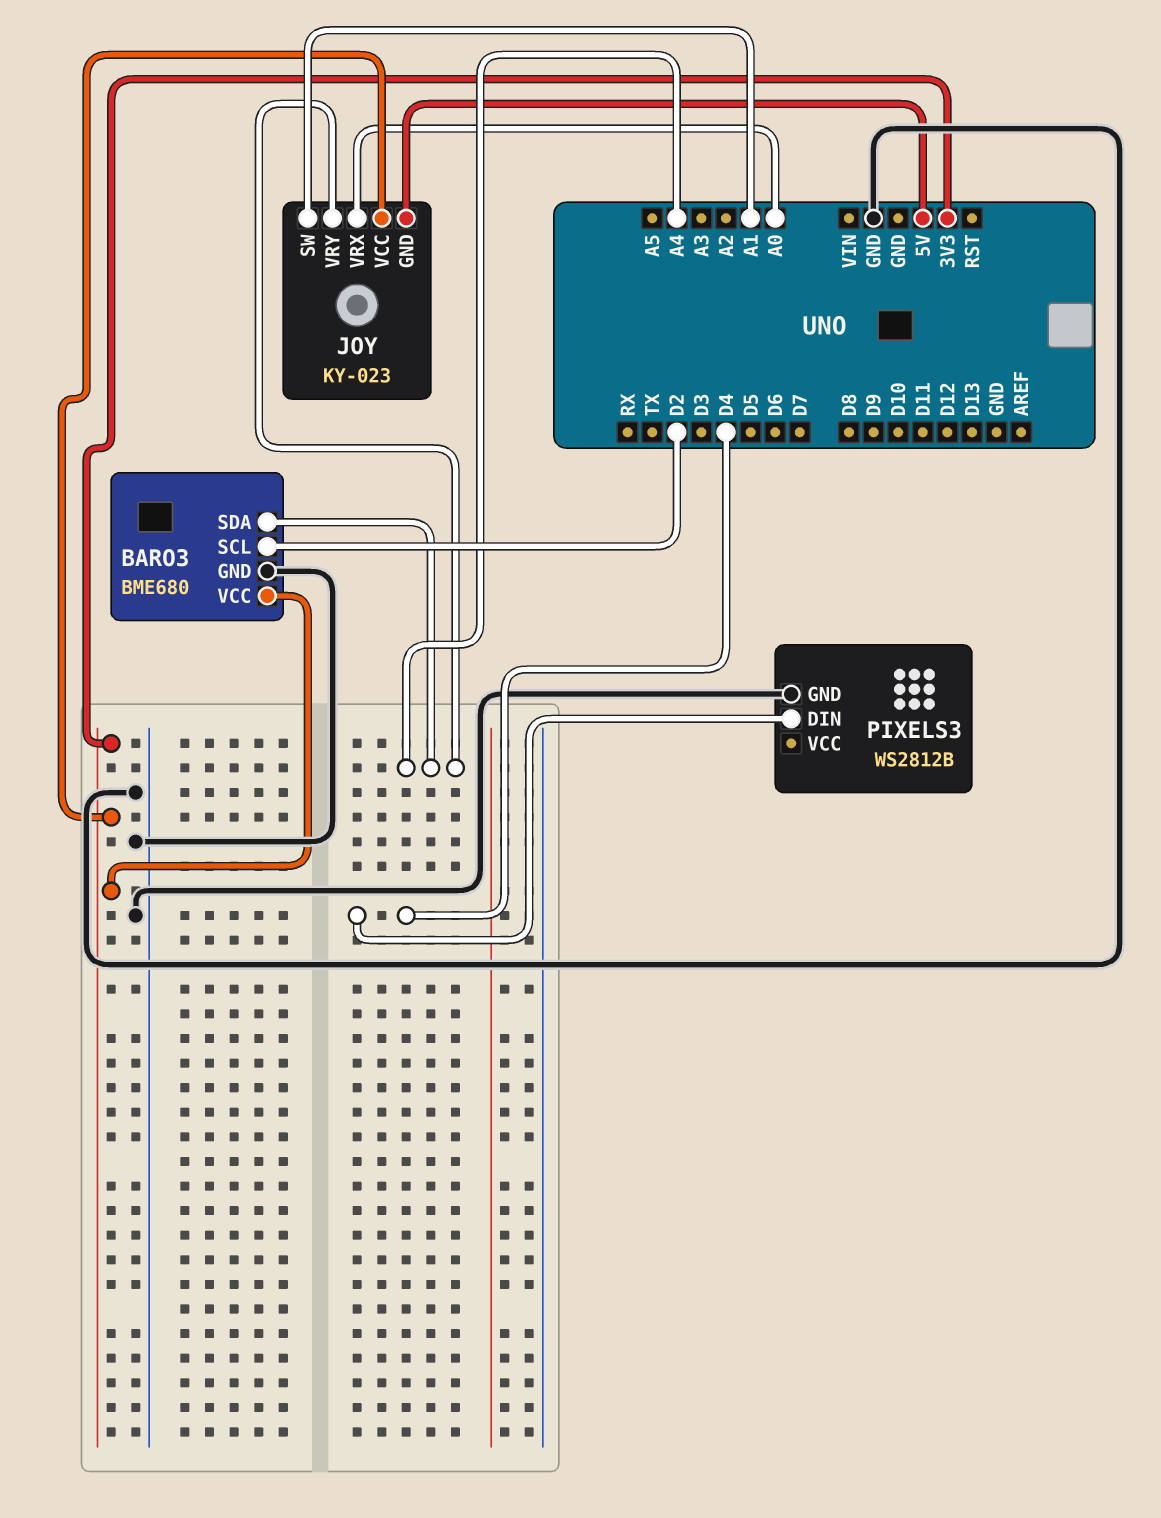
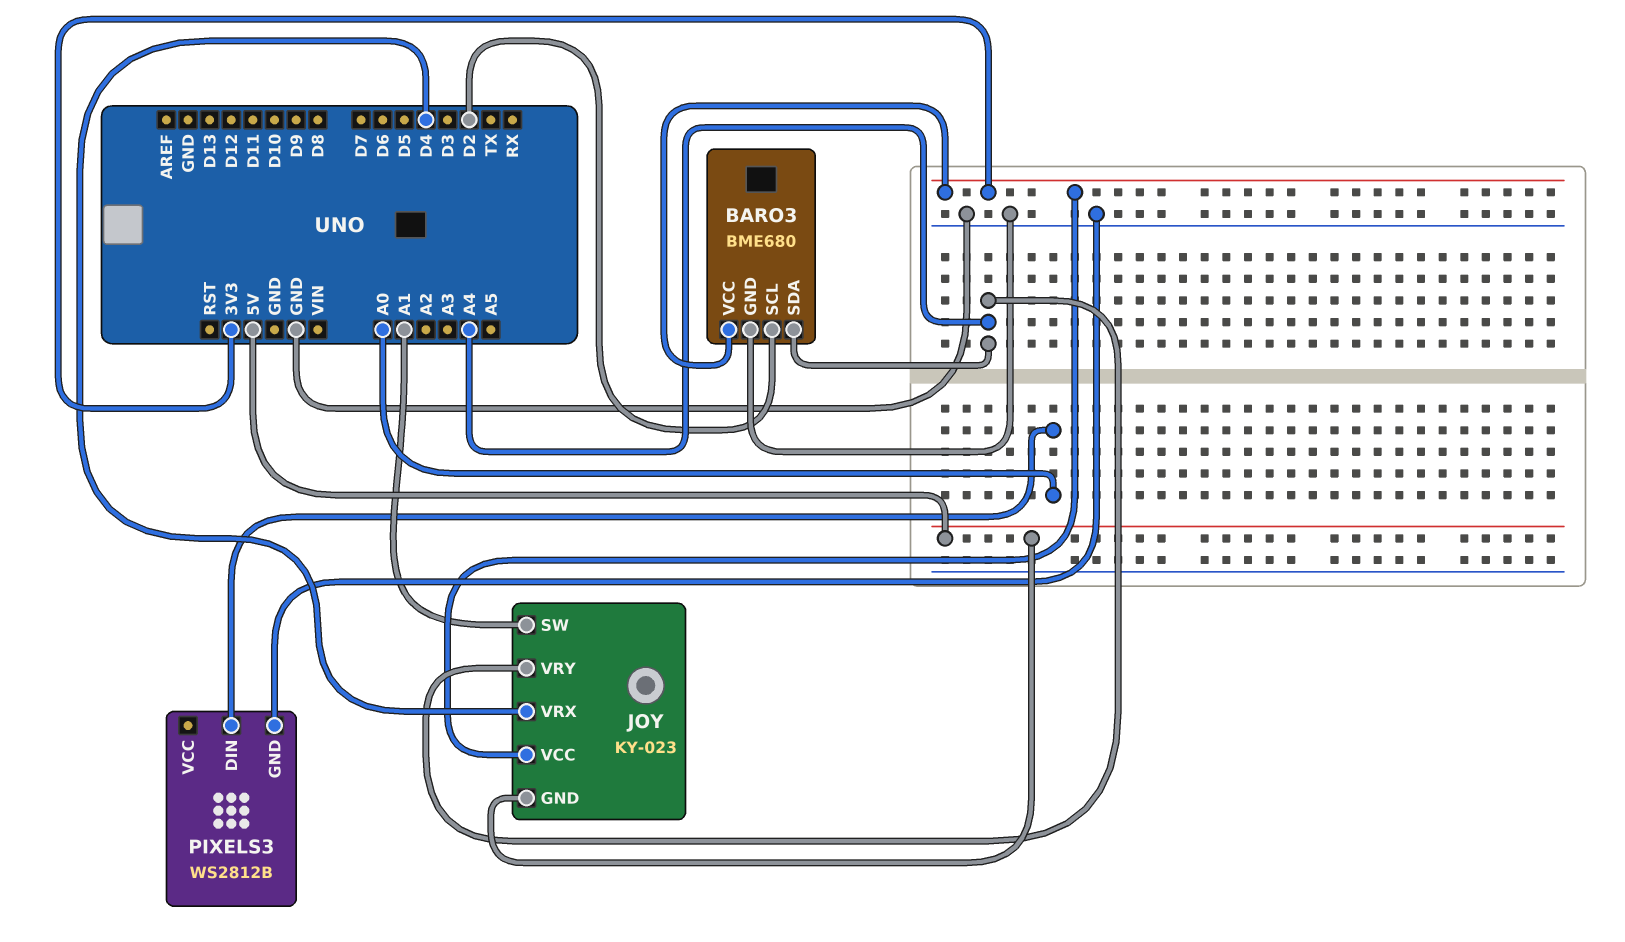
JOY pin VRX: A0 -> D4
PIXELS3 pin DIN: D4 -> A0

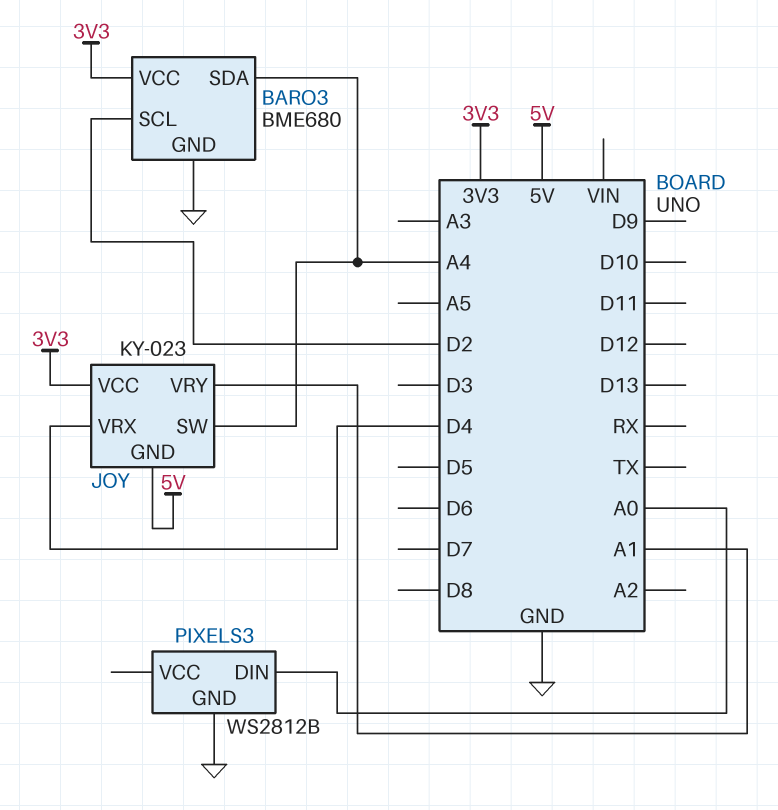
JOY pin SW: A1 -> A4
JOY pin VRY: A4 -> A1

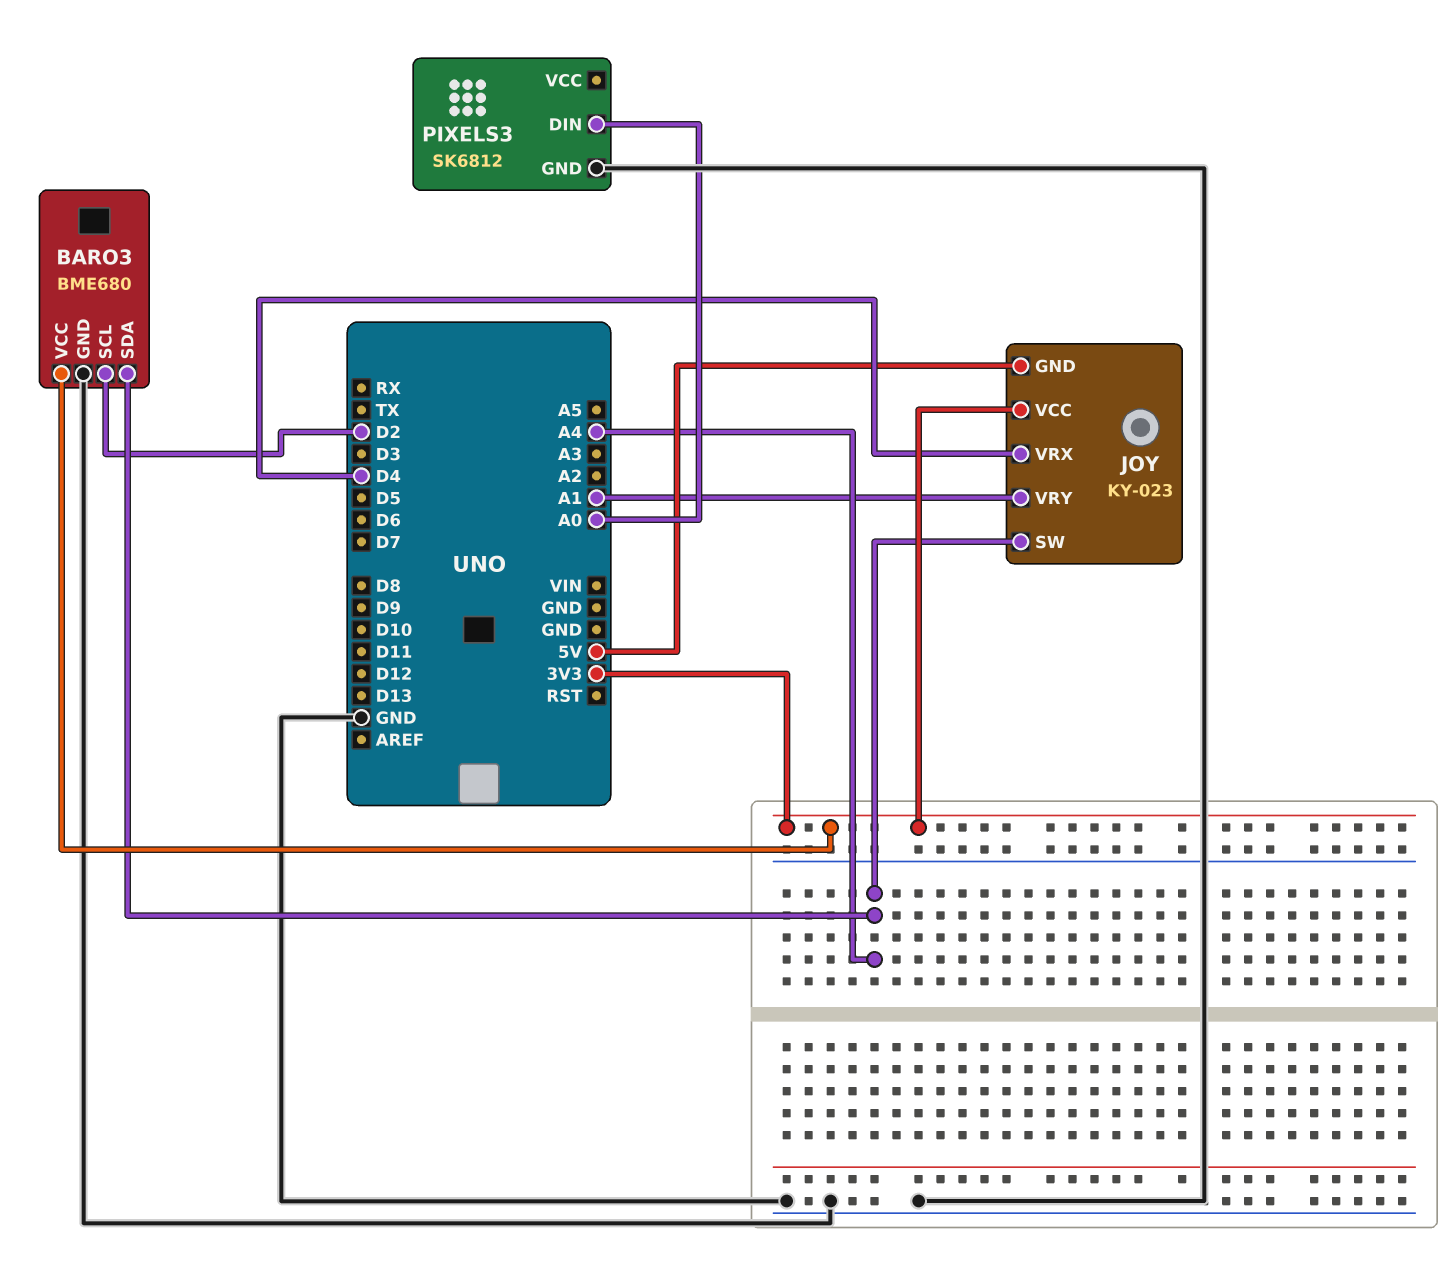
PIXELS3: WS2812B -> SK6812

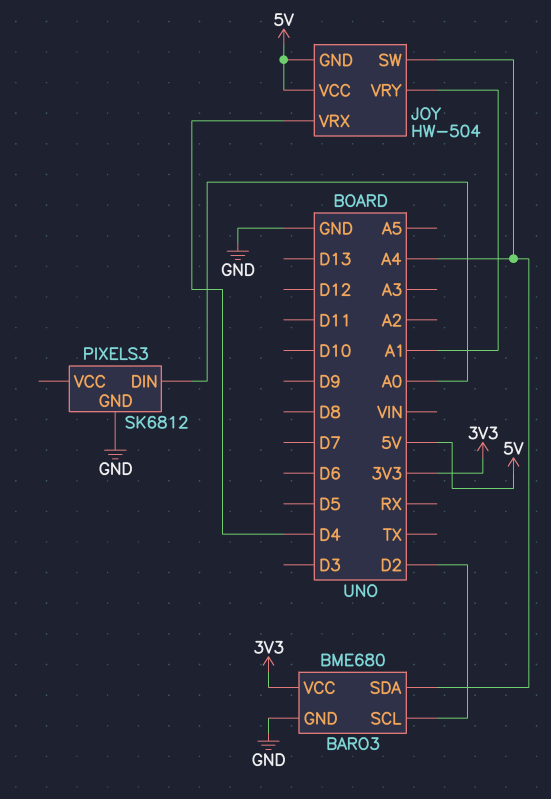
JOY: KY-023 -> HW-504
JOY pin VCC: 3V3 -> 5V

